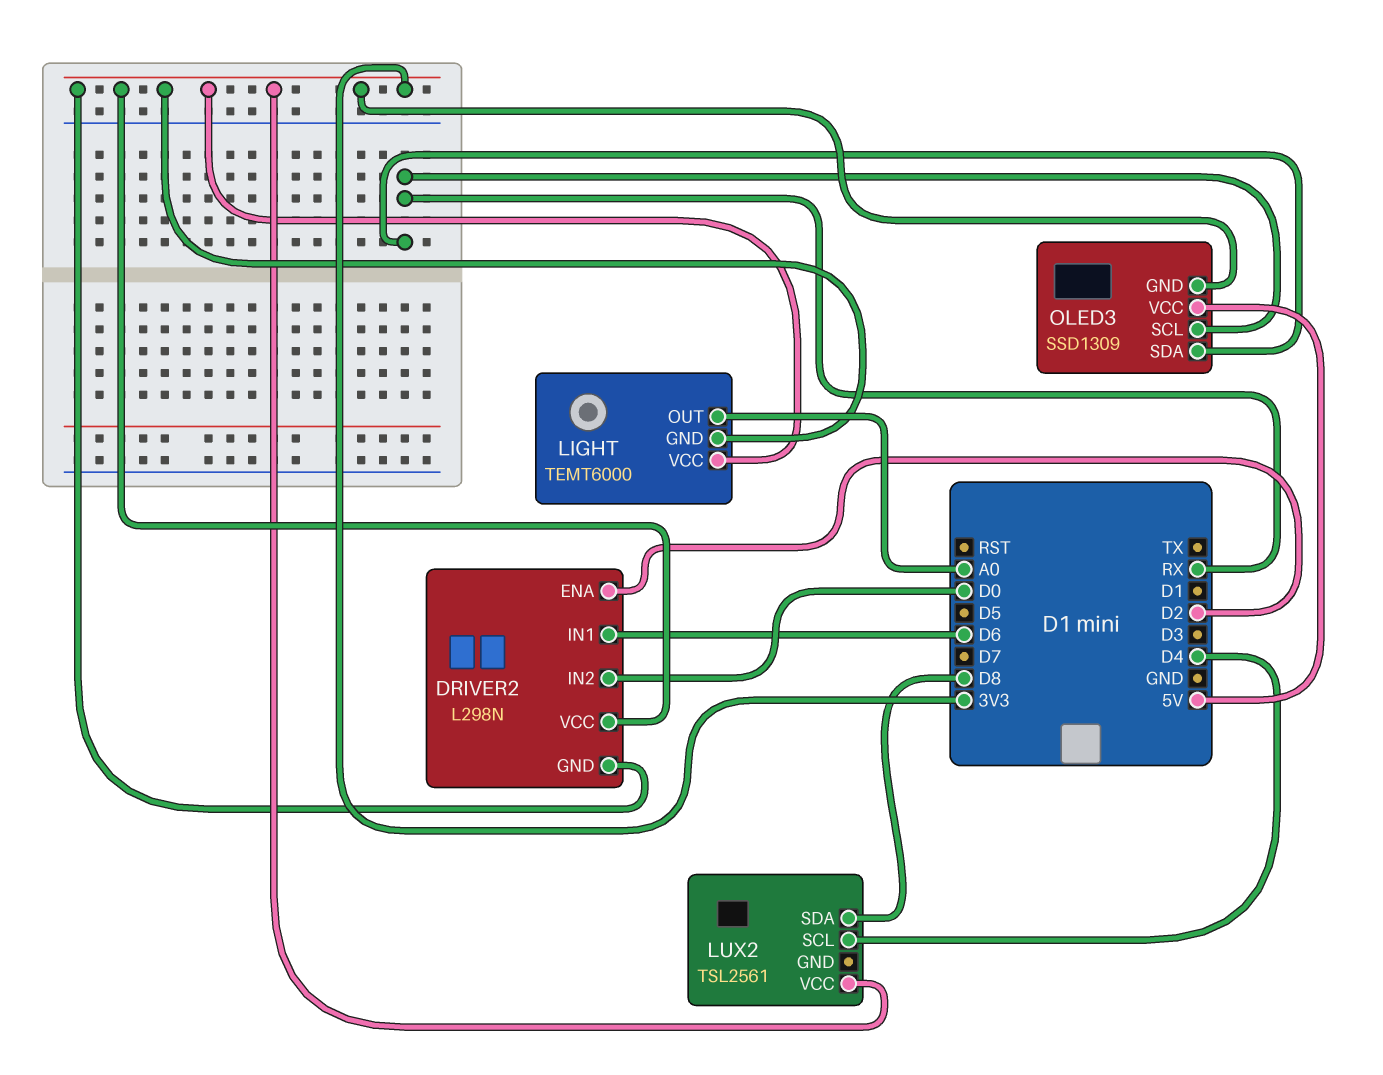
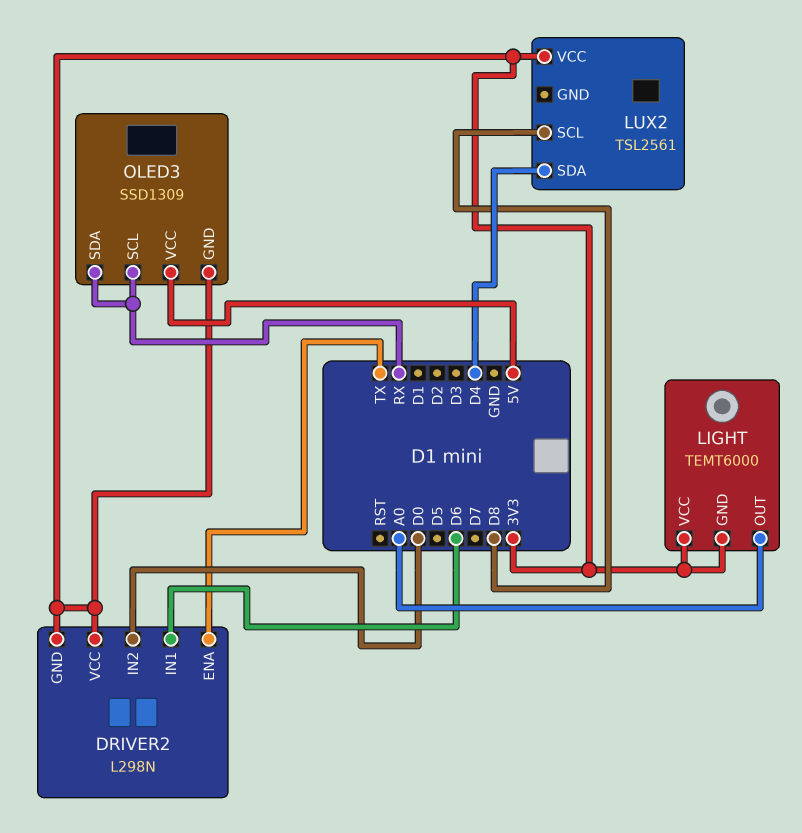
DRIVER2 pin ENA: D2 -> TX
LUX2 pin SCL: D4 -> D8
LUX2 pin SDA: D8 -> D4

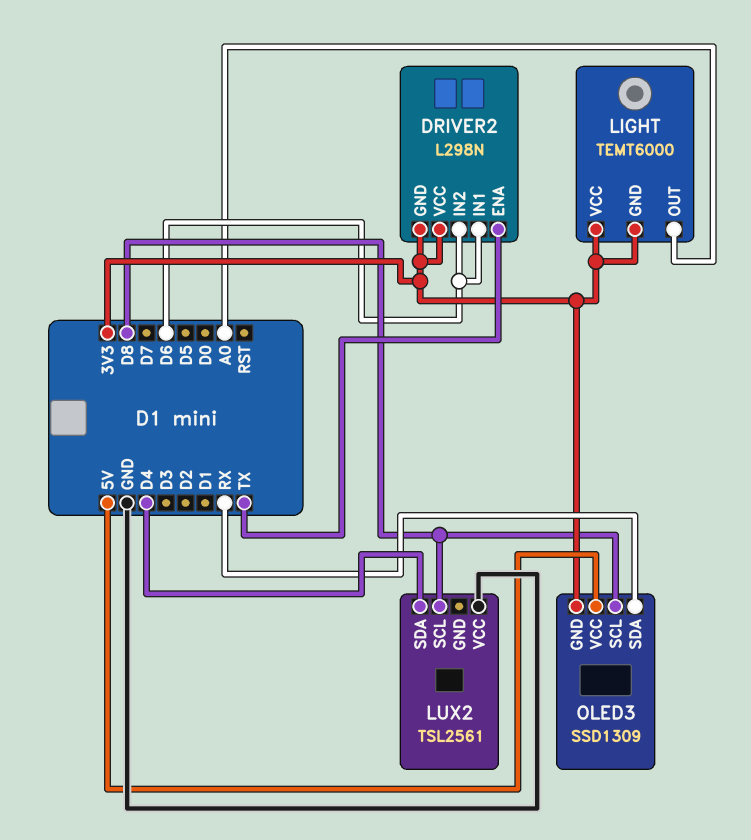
DRIVER2 pin IN2: D0 -> D6
LUX2 pin VCC: 3V3 -> GND
OLED3 pin SCL: RX -> D8

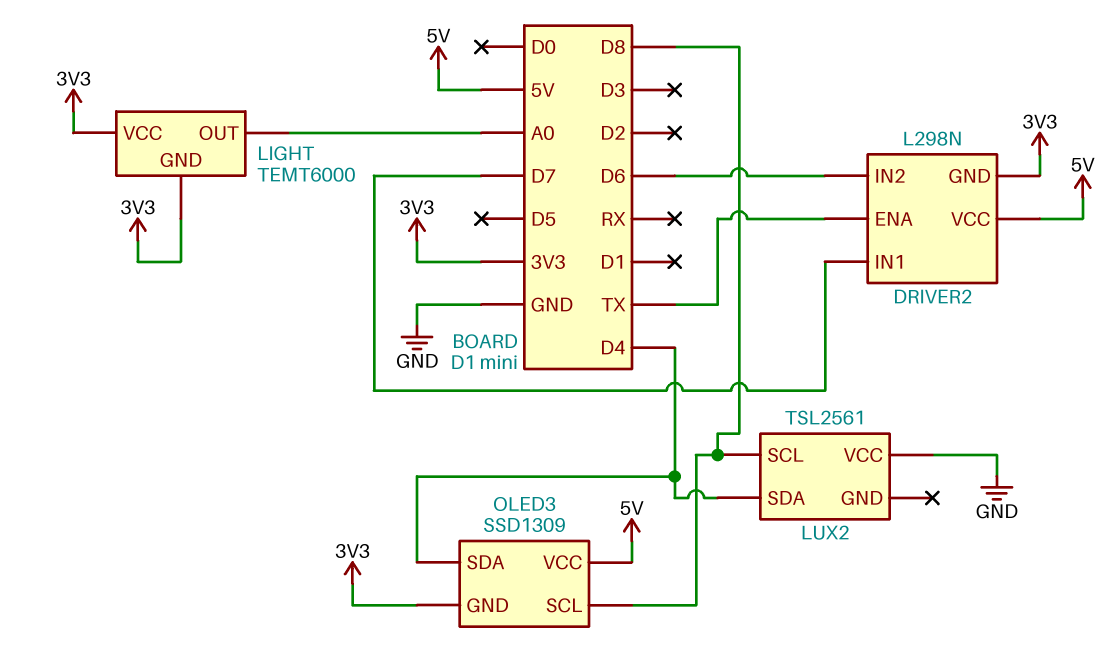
DRIVER2 pin IN1: D6 -> D7
DRIVER2 pin VCC: 3V3 -> 5V
OLED3 pin SDA: RX -> D4

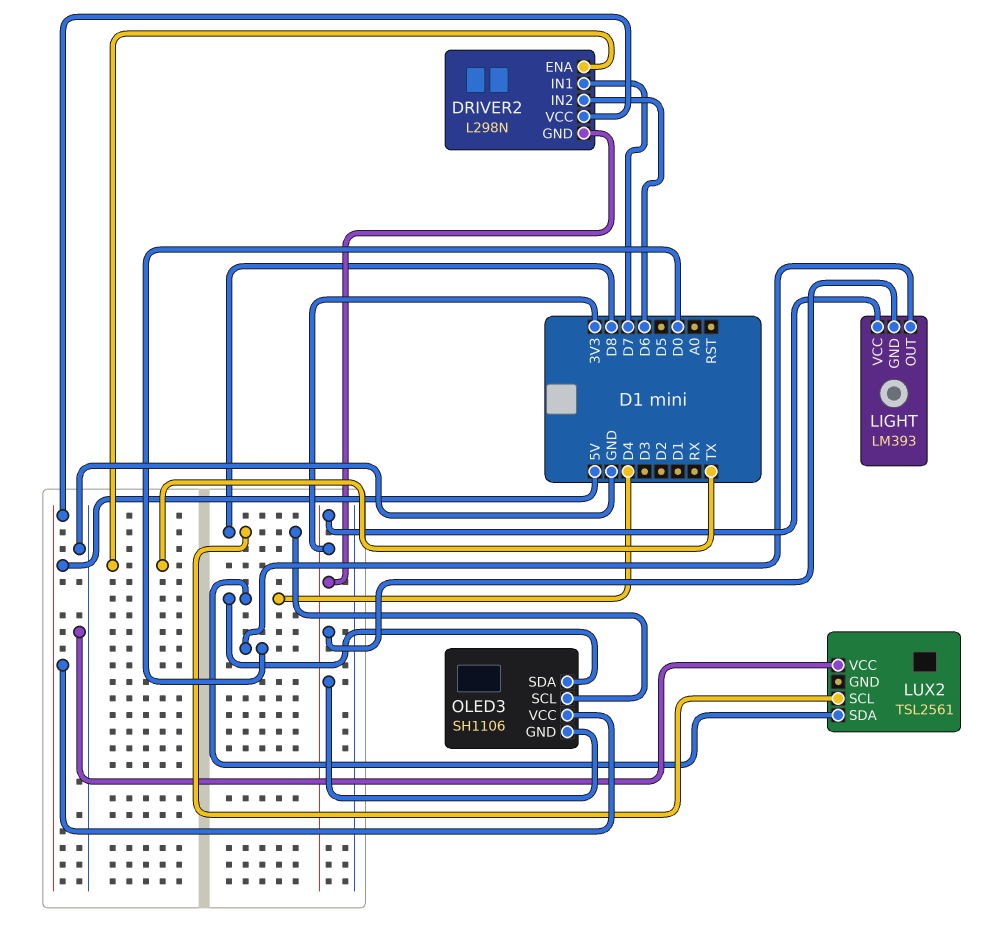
LIGHT: TEMT6000 -> LM393
LIGHT pin OUT: A0 -> D0
OLED3: SSD1309 -> SH1106

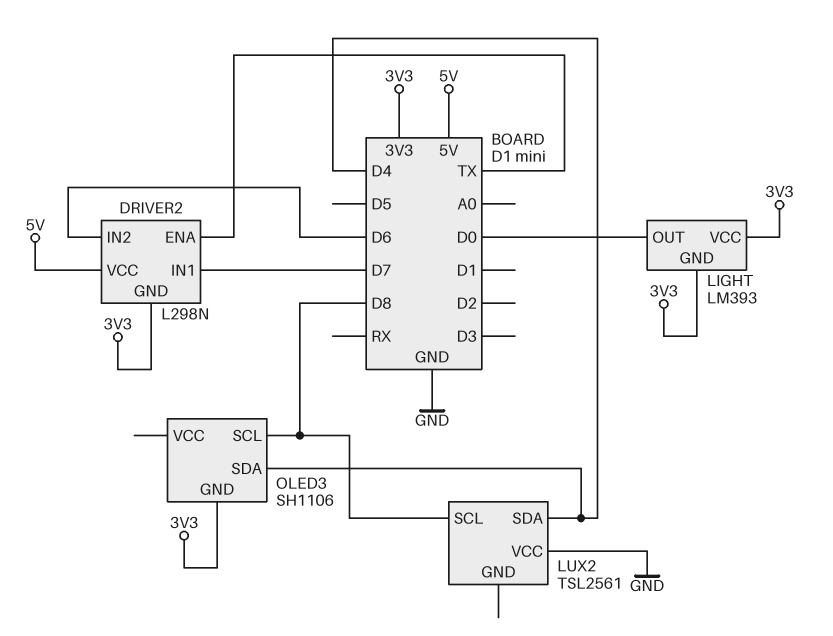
OLED3 pin VCC: 5V -> none

